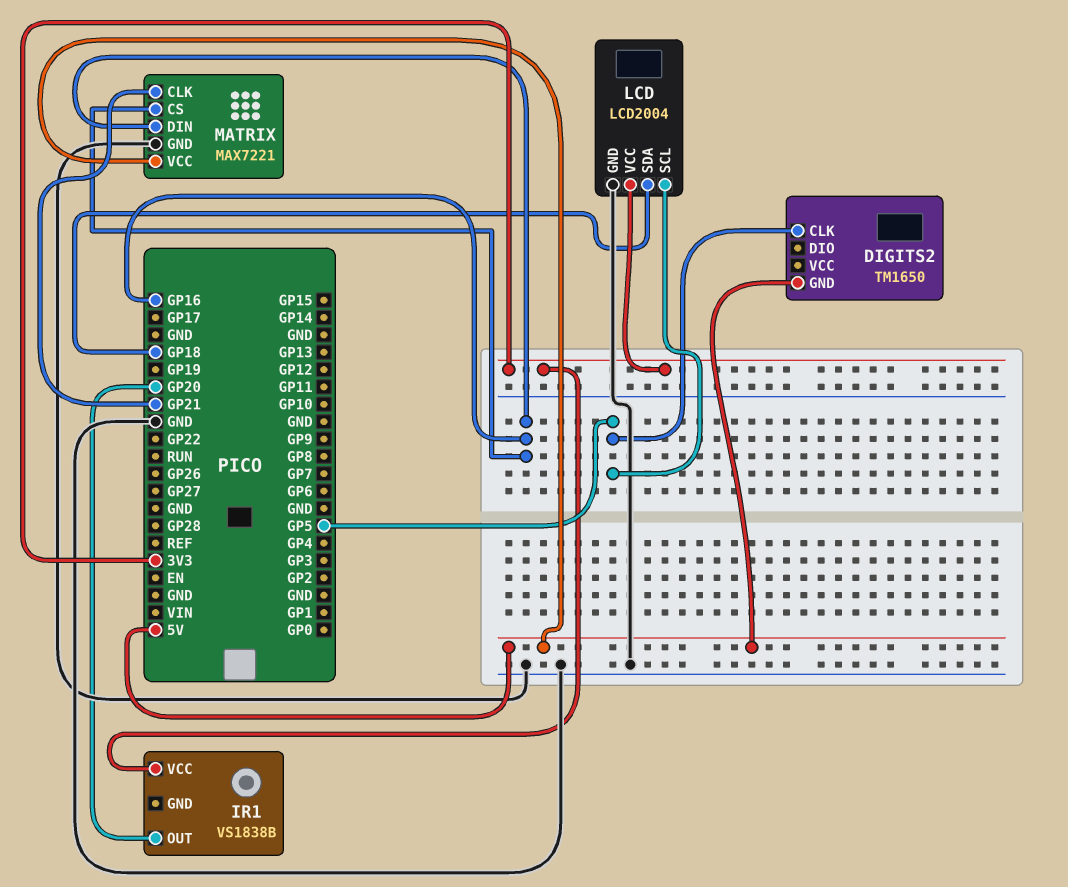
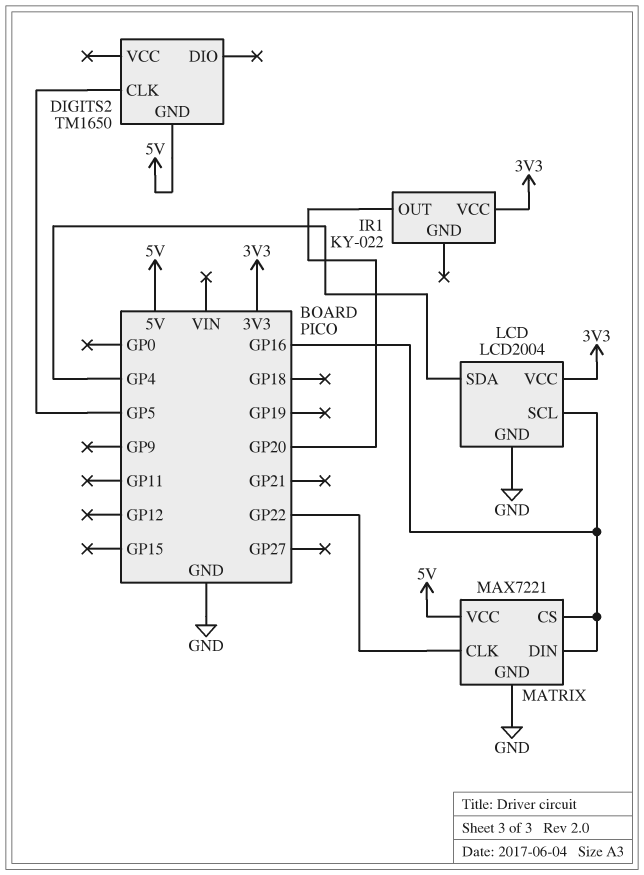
IR1: VS1838B -> KY-022
LCD pin SCL: GP5 -> GP16
LCD pin SDA: GP18 -> GP4
MATRIX pin CLK: GP21 -> GP22

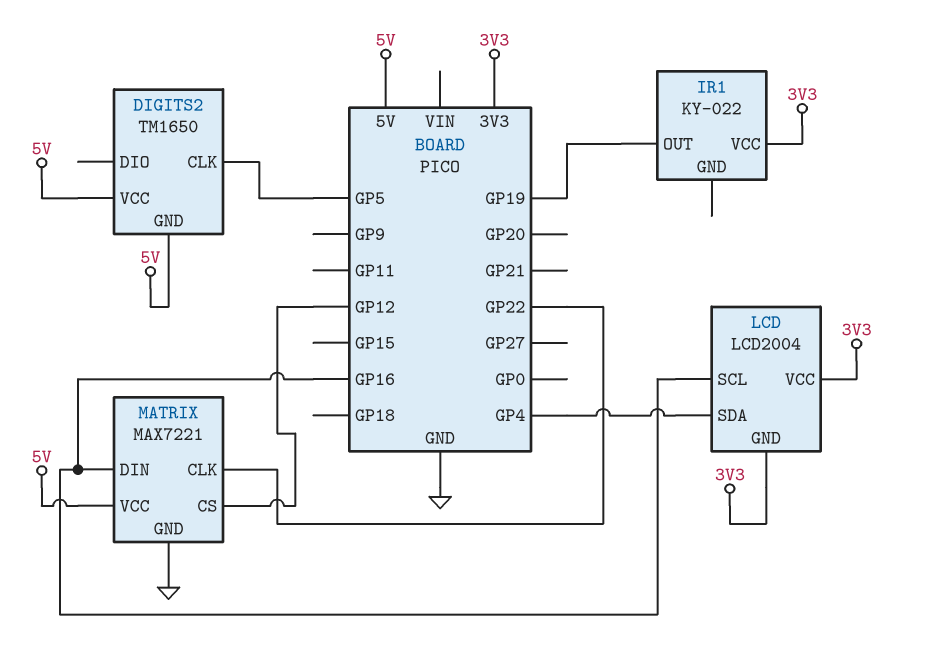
DIGITS2 pin VCC: none -> 5V
IR1 pin OUT: GP20 -> GP19
LCD pin GND: GND -> 3V3
MATRIX pin CS: GP16 -> GP12

